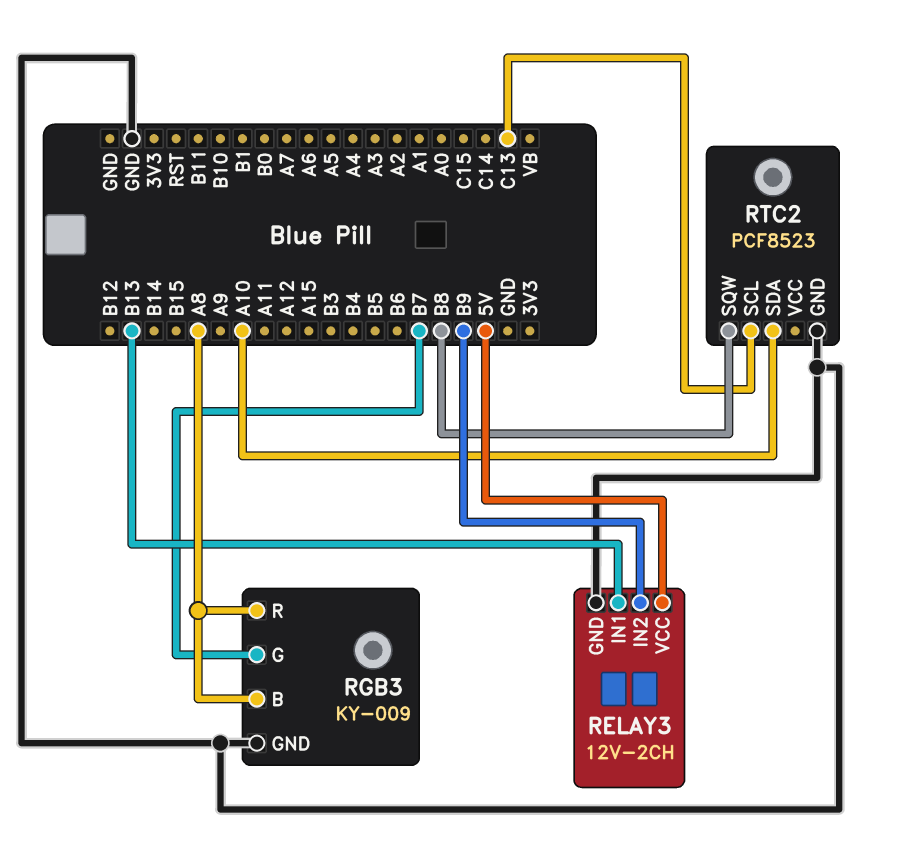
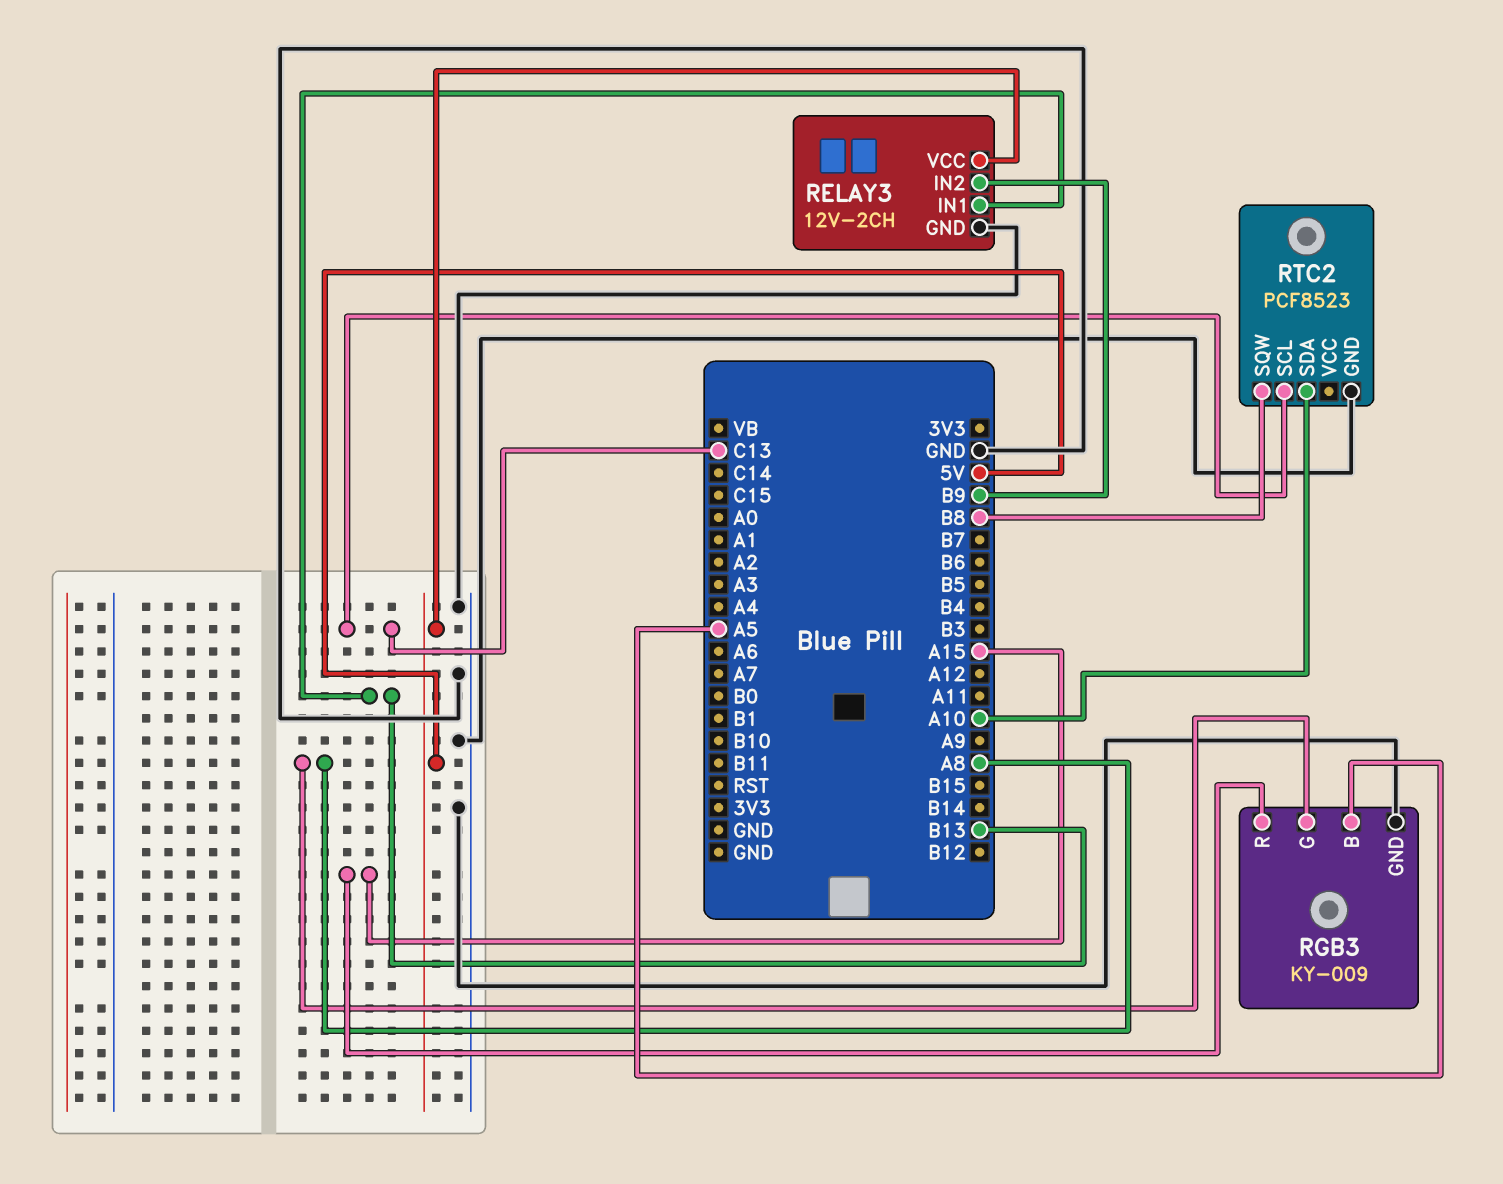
RGB3 pin B: A8 -> A5
RGB3 pin G: B7 -> A8
RGB3 pin R: A8 -> A15

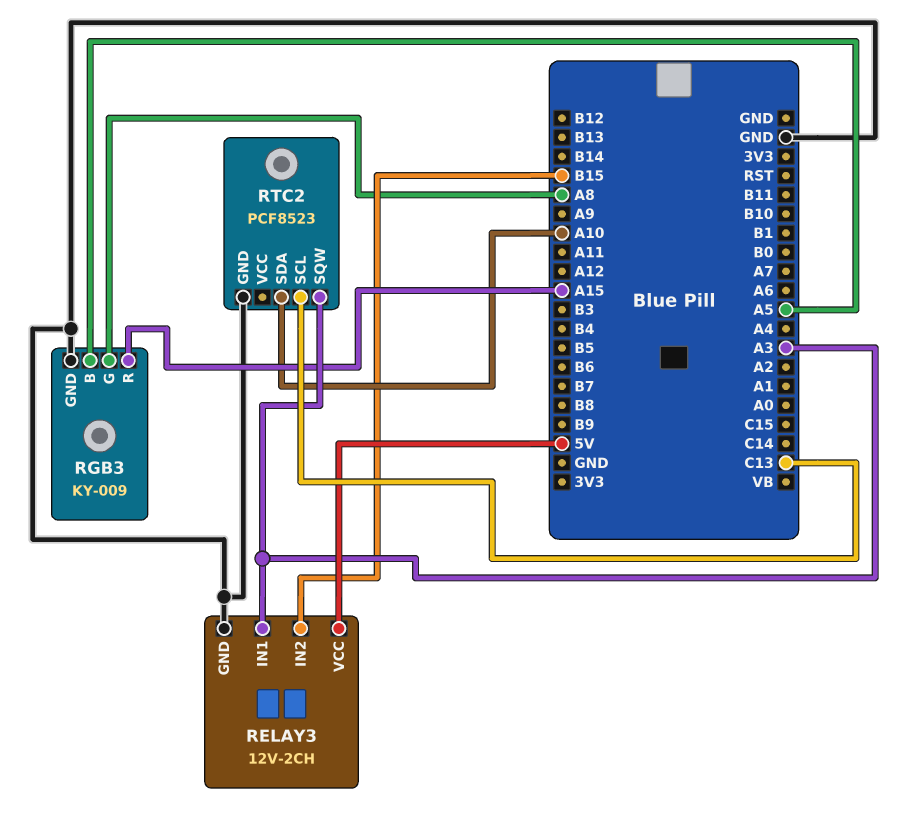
RELAY3 pin IN1: B13 -> A3
RELAY3 pin IN2: B9 -> B15
RTC2 pin SQW: B8 -> A3

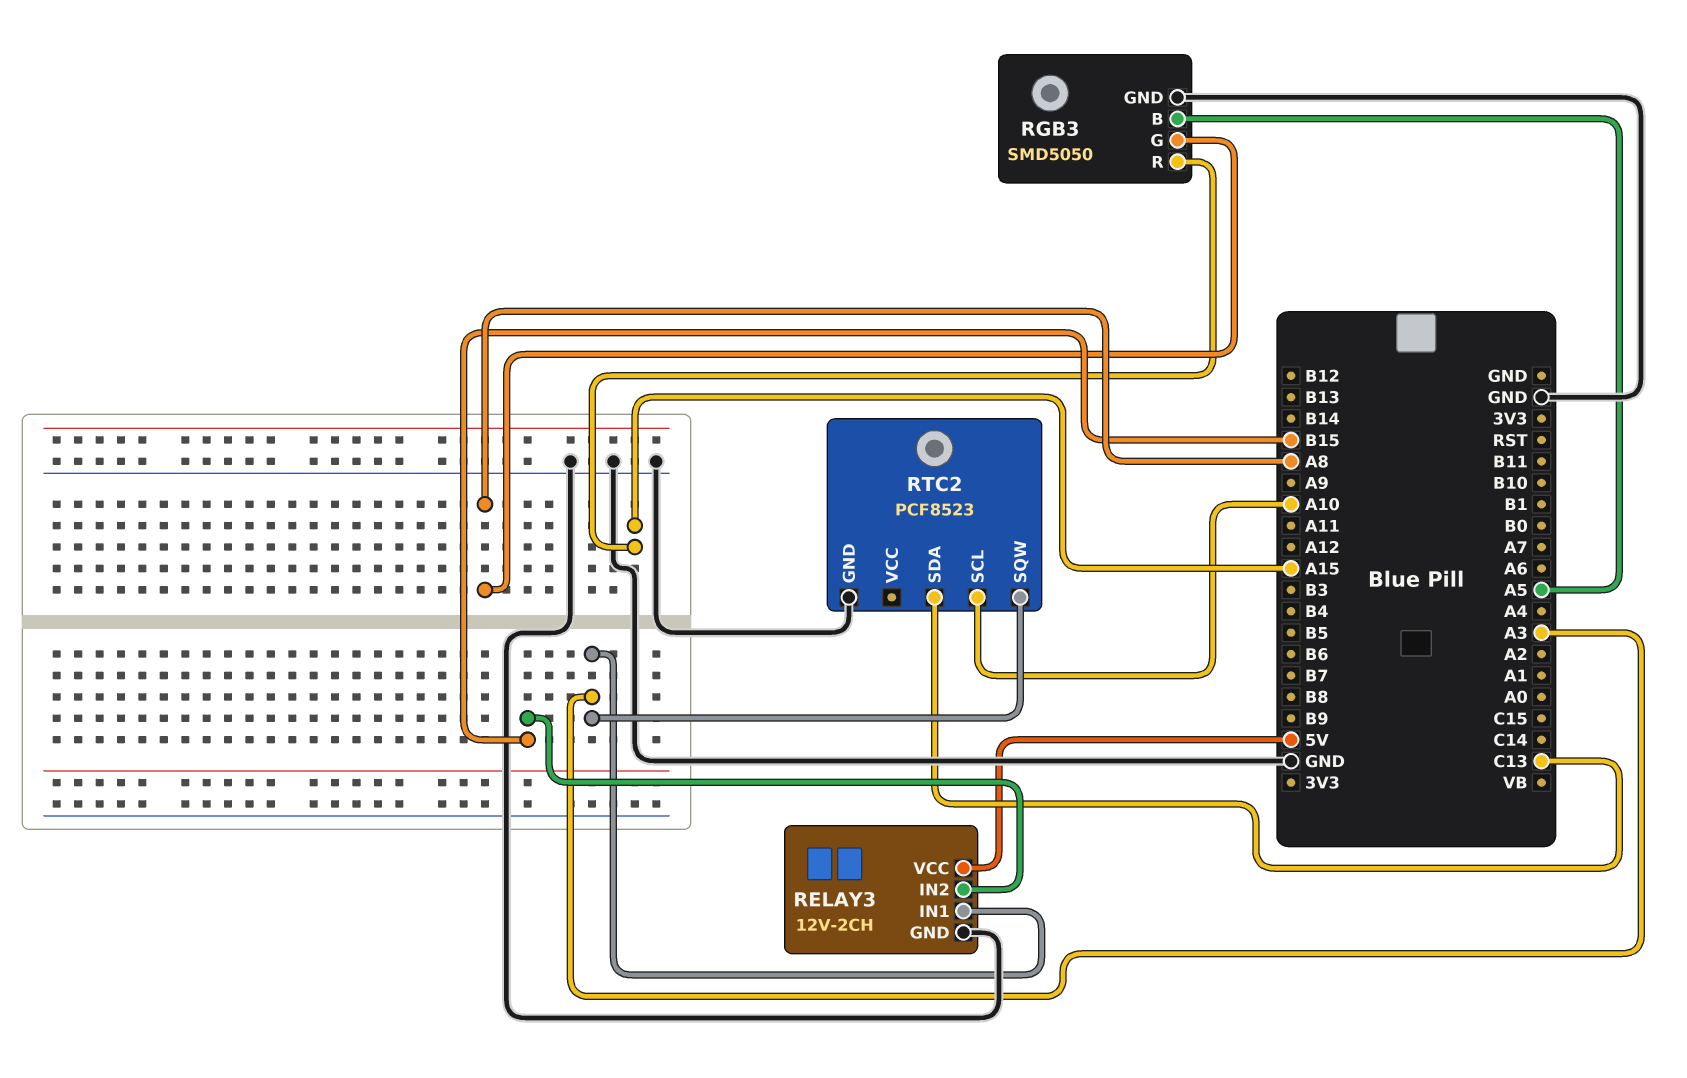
RGB3: KY-009 -> SMD5050
RTC2 pin SCL: C13 -> A10
RTC2 pin SDA: A10 -> C13

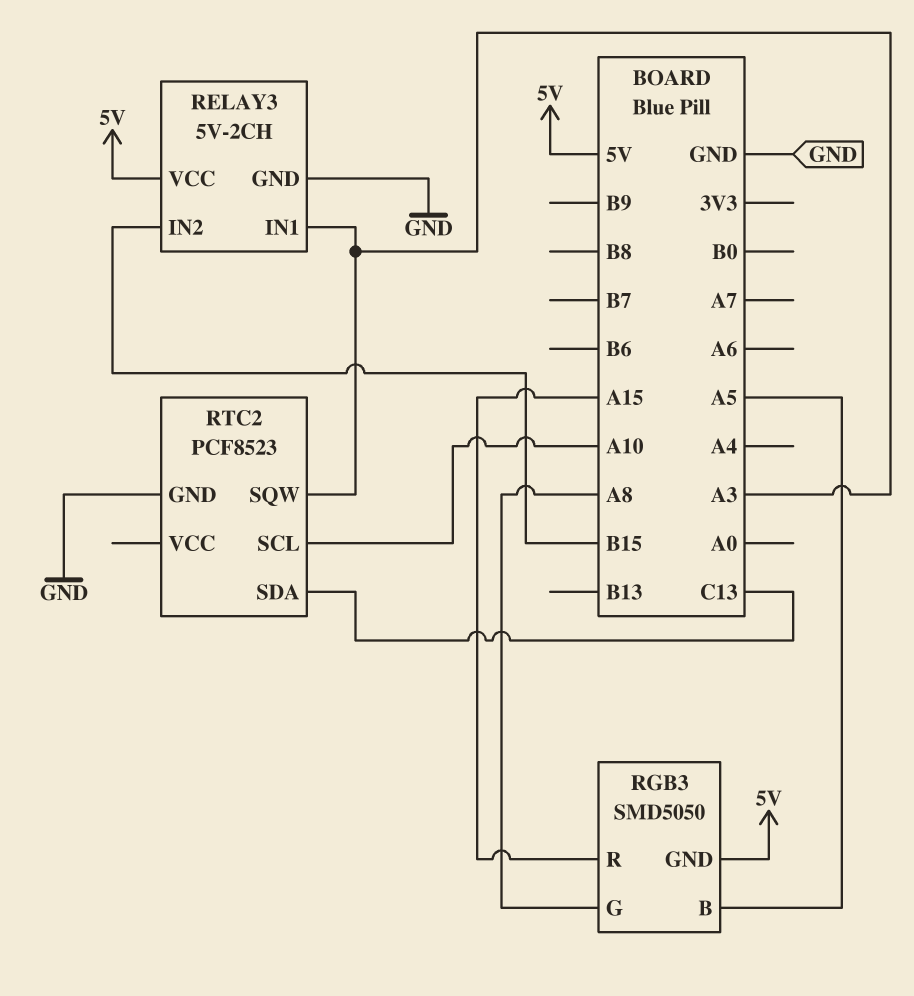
RELAY3: 12V-2CH -> 5V-2CH
RGB3 pin GND: GND -> 5V

